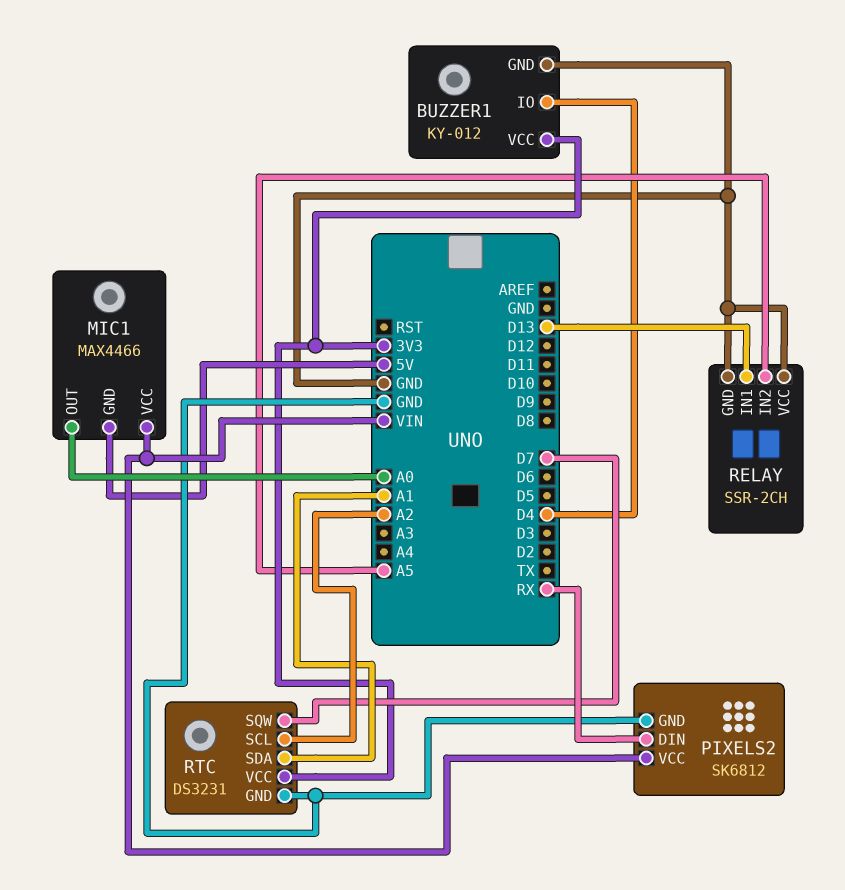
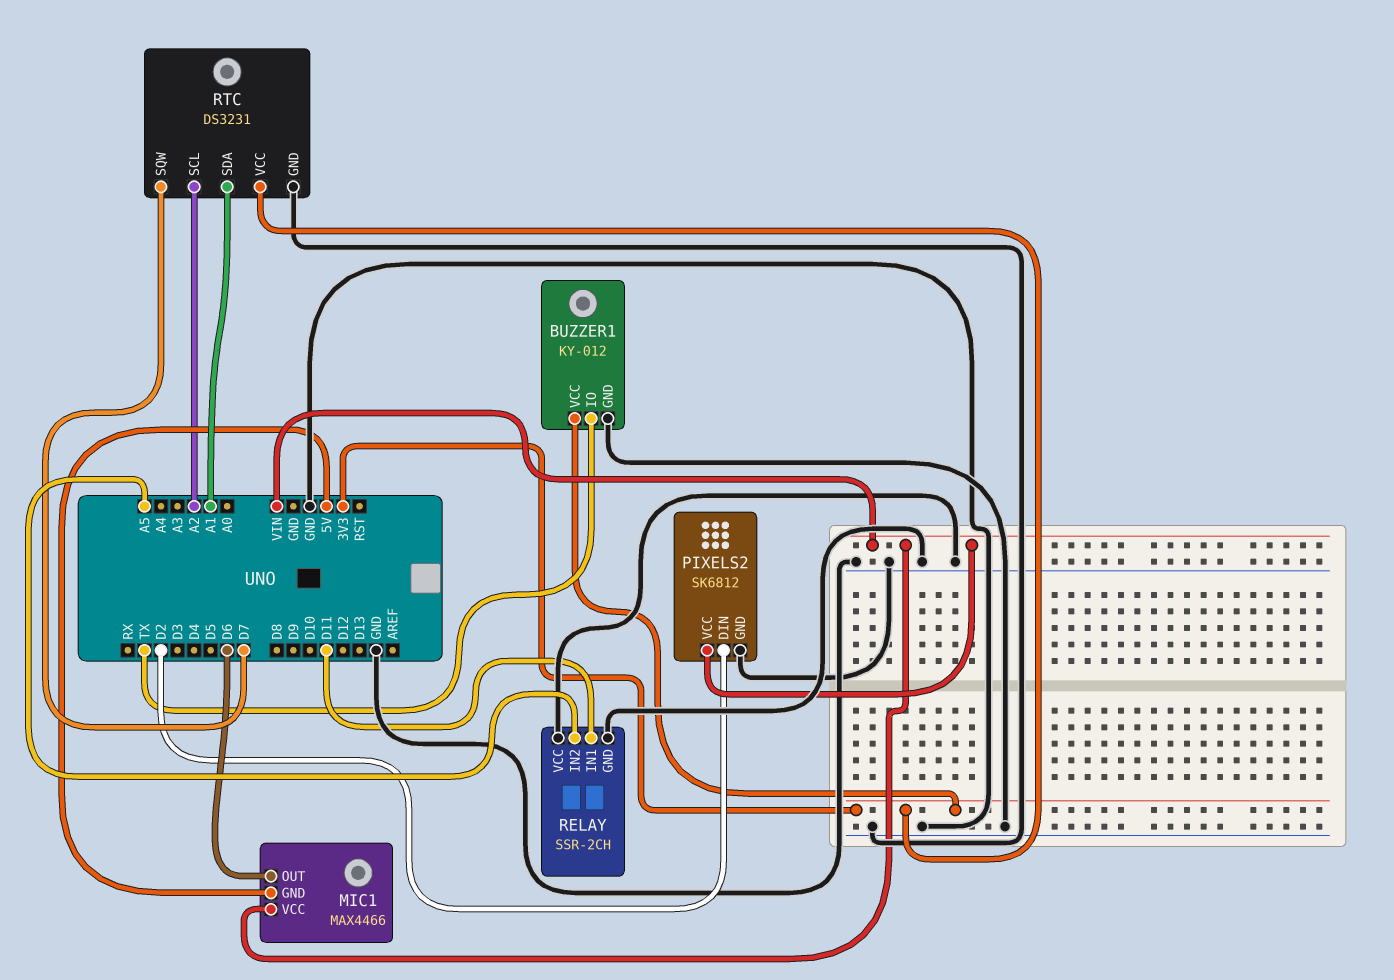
BUZZER1 pin IO: D4 -> TX
MIC1 pin OUT: A0 -> D6
PIXELS2 pin DIN: RX -> D2
RELAY pin IN1: D13 -> D11

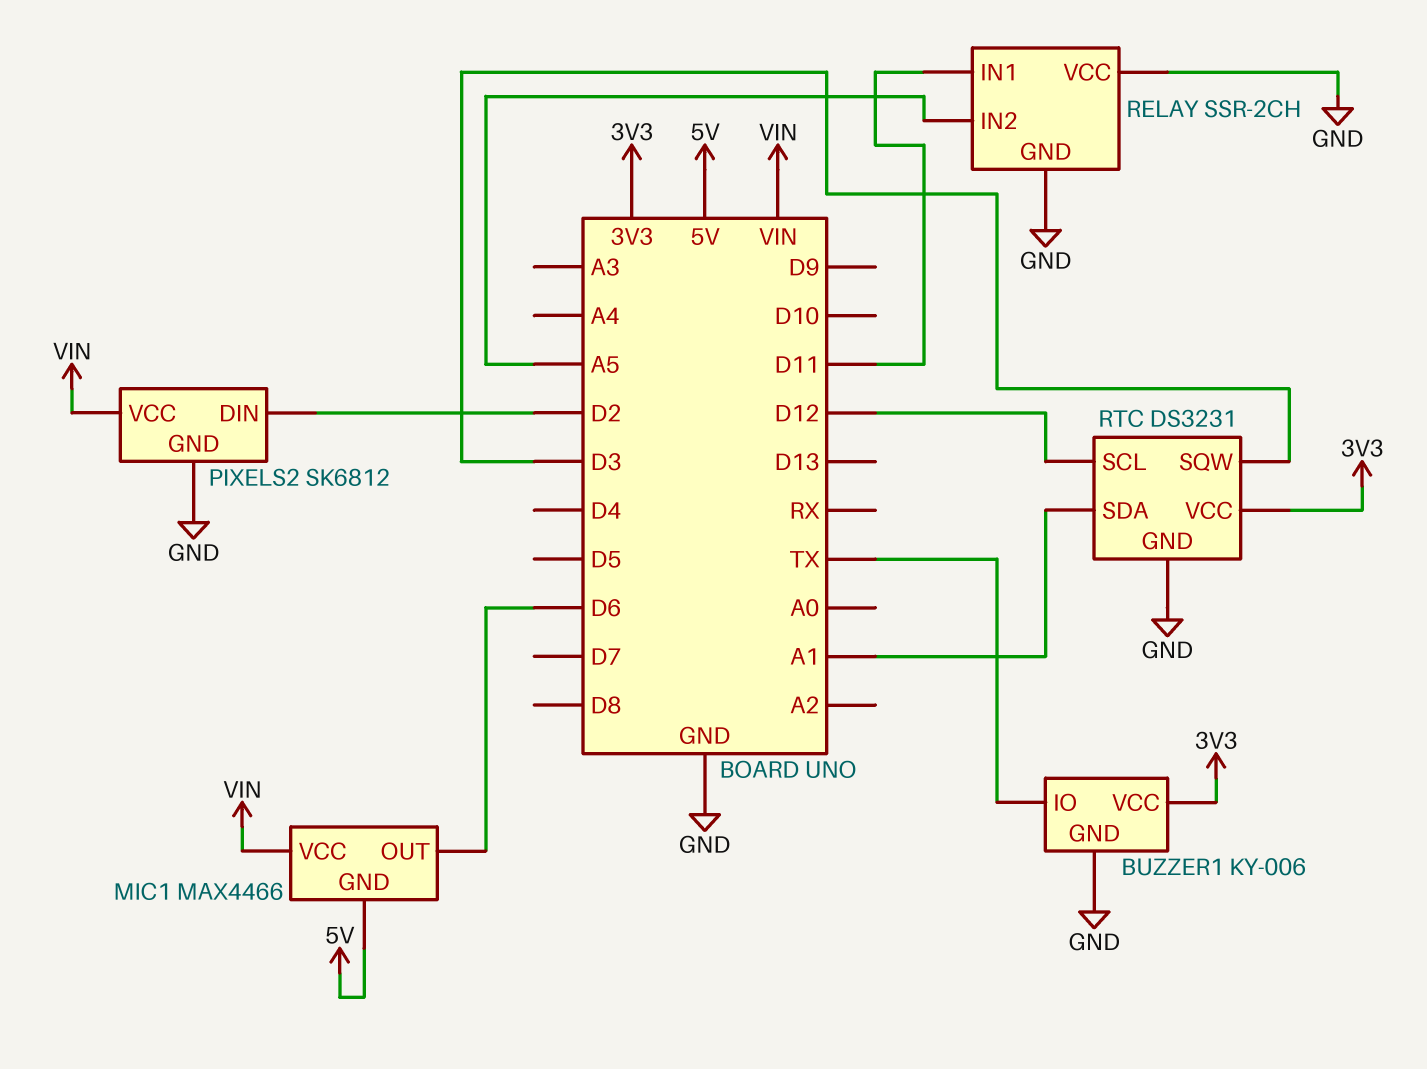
BUZZER1: KY-012 -> KY-006
RTC pin SCL: A2 -> D12
RTC pin SQW: D7 -> D3

